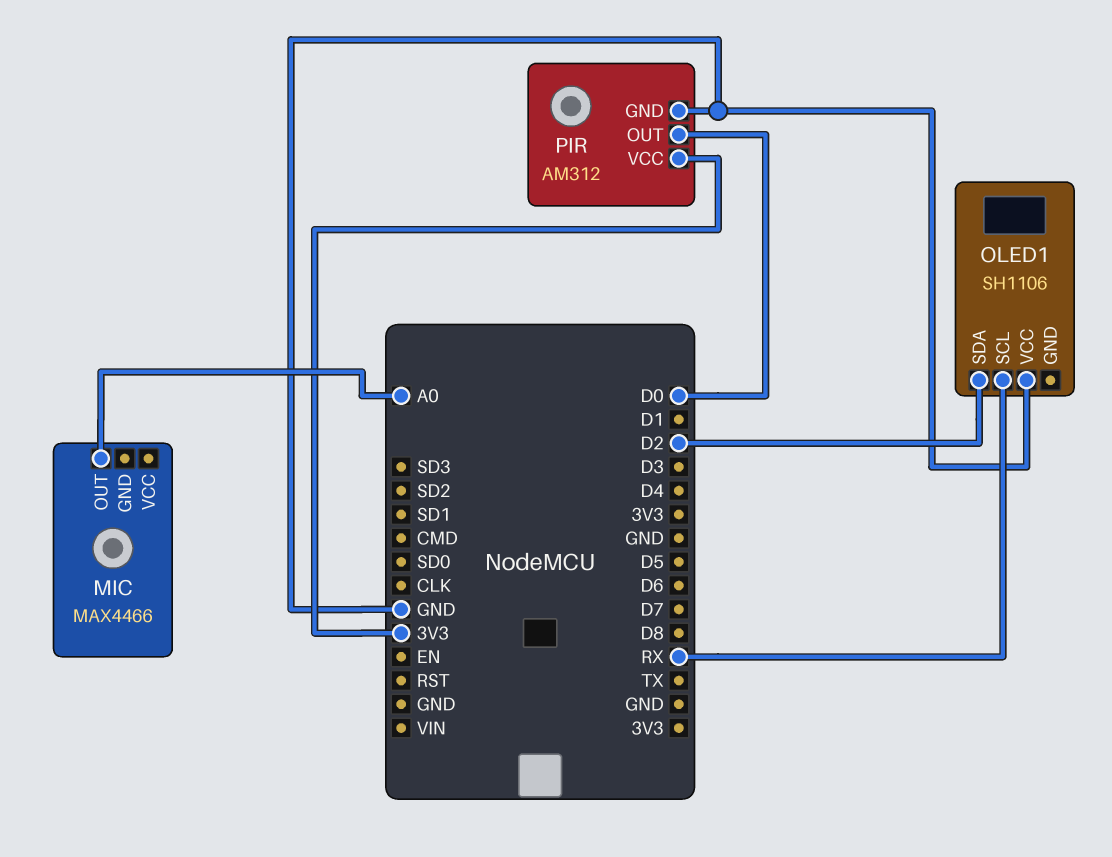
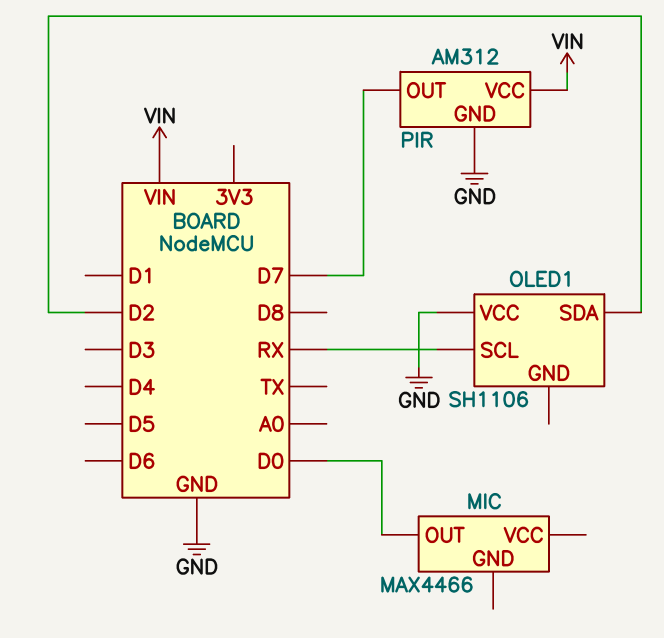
MIC pin OUT: A0 -> D0
PIR pin OUT: D0 -> D7
PIR pin VCC: 3V3 -> VIN

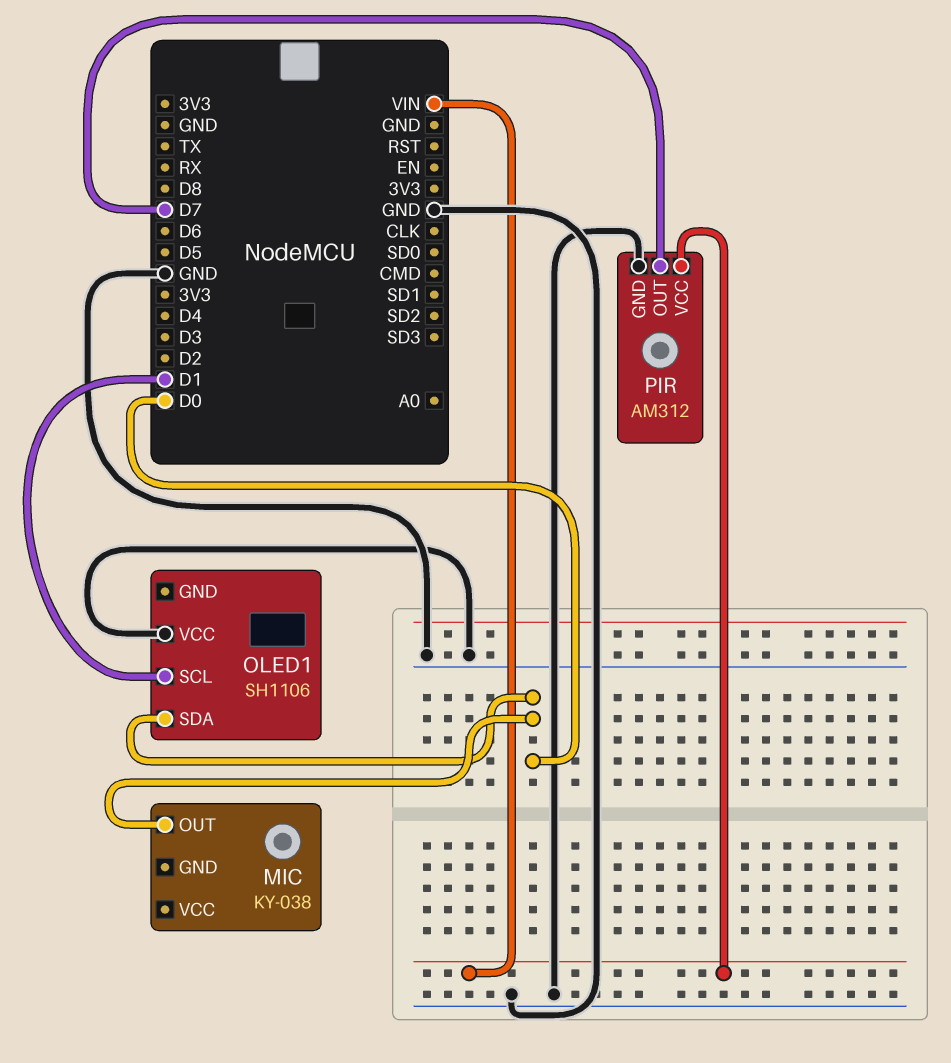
MIC: MAX4466 -> KY-038
OLED1 pin SCL: RX -> D1
OLED1 pin SDA: D2 -> D0

